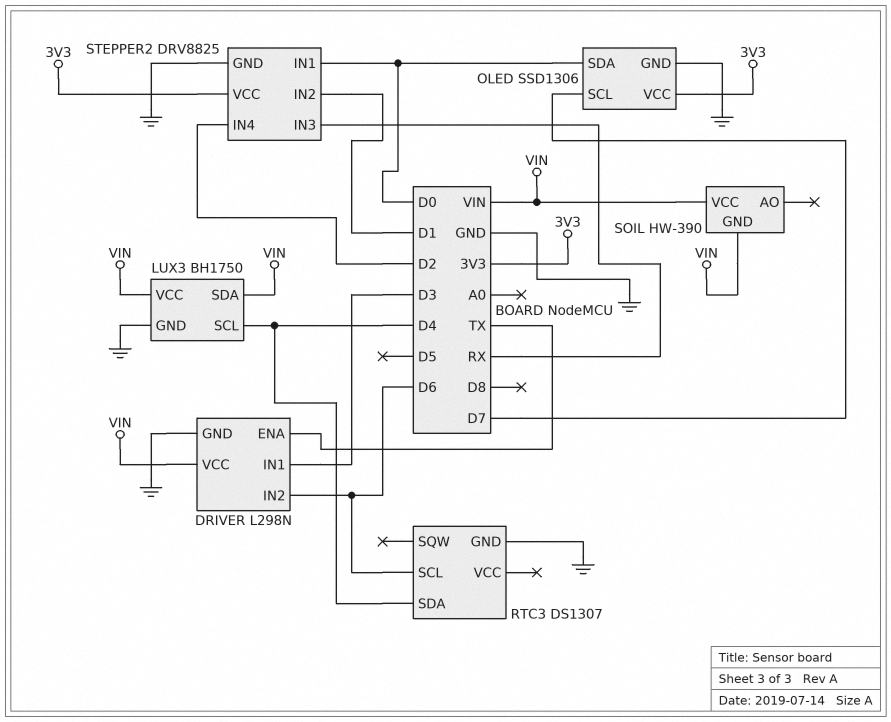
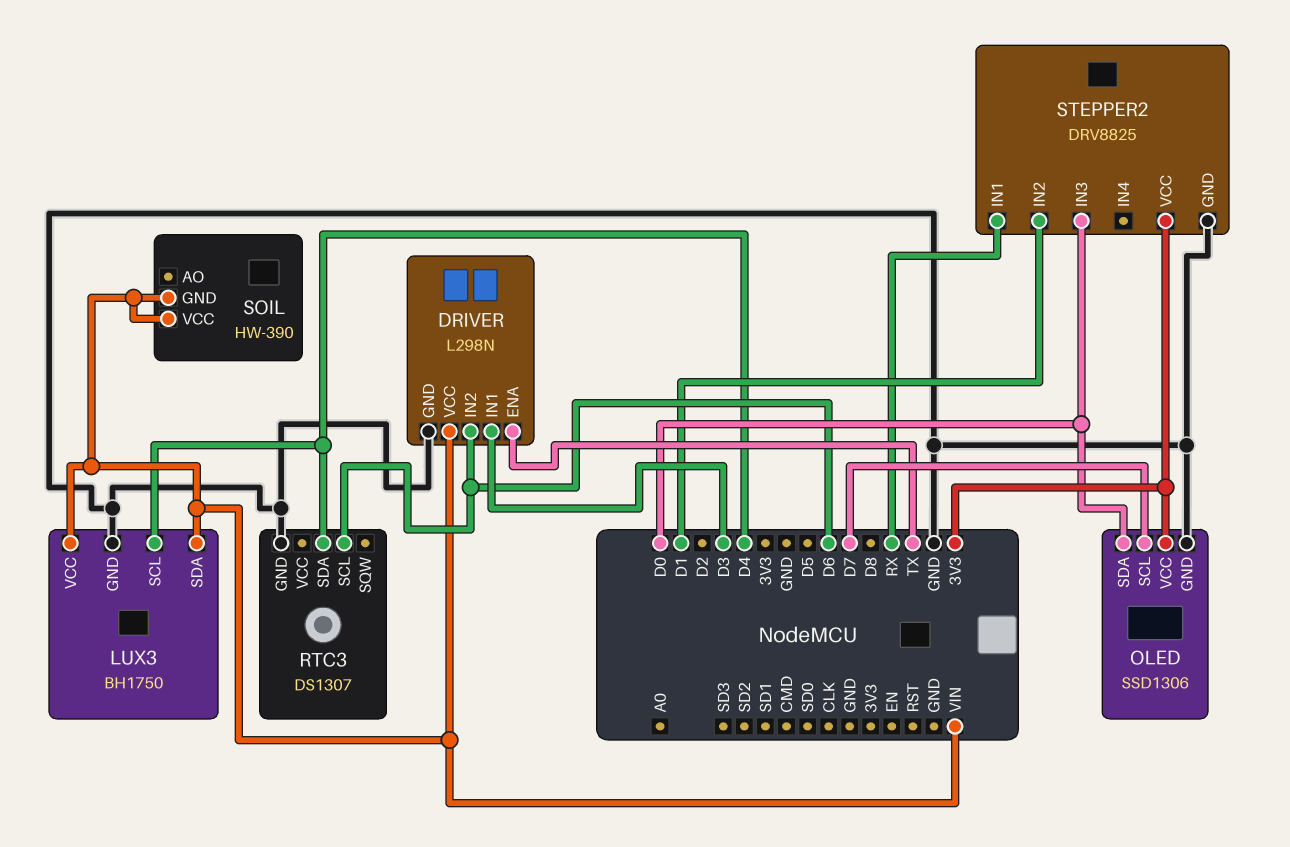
STEPPER2 pin IN1: D0 -> RX
STEPPER2 pin IN3: RX -> D0
STEPPER2 pin IN4: D2 -> none

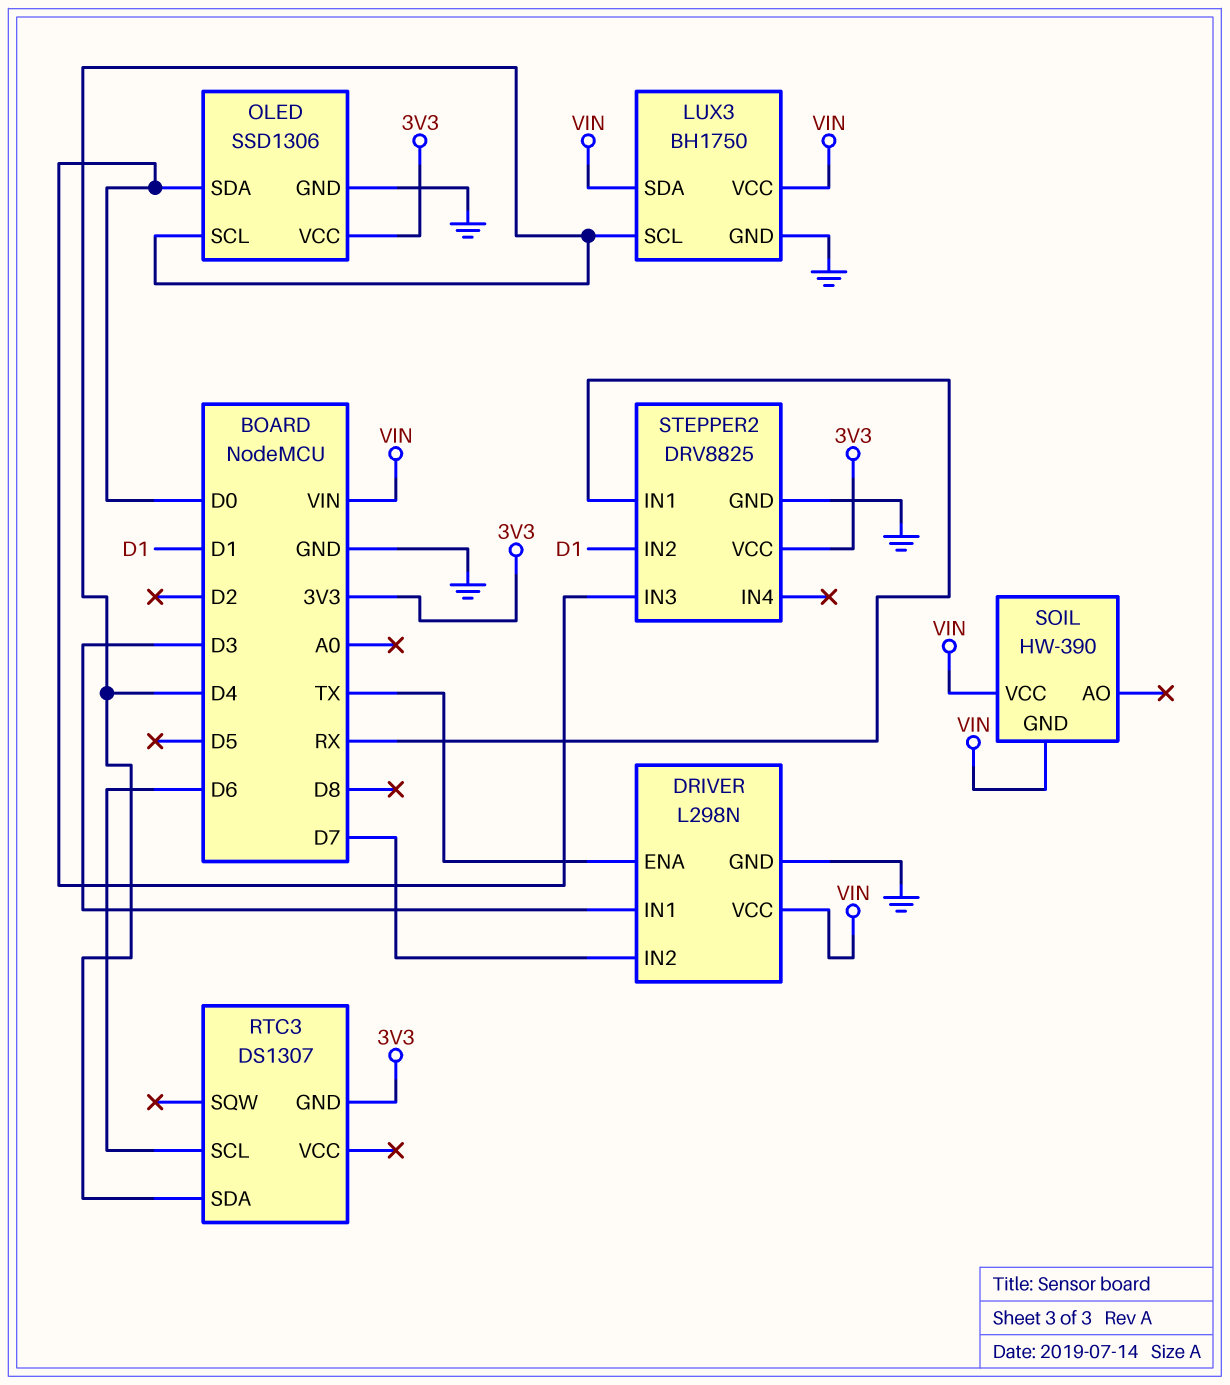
DRIVER pin IN2: D6 -> D7
OLED pin SCL: D7 -> D4
RTC3 pin GND: GND -> 3V3

